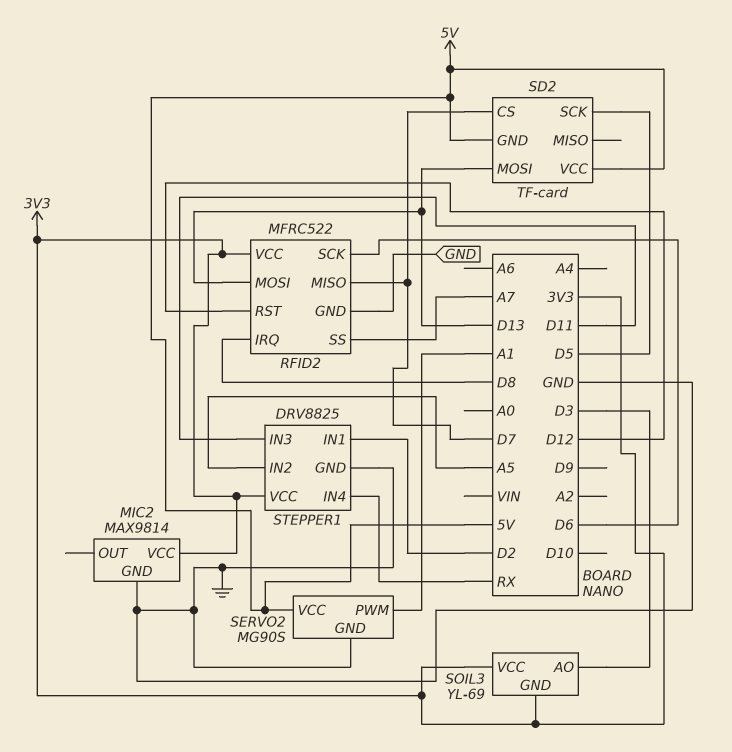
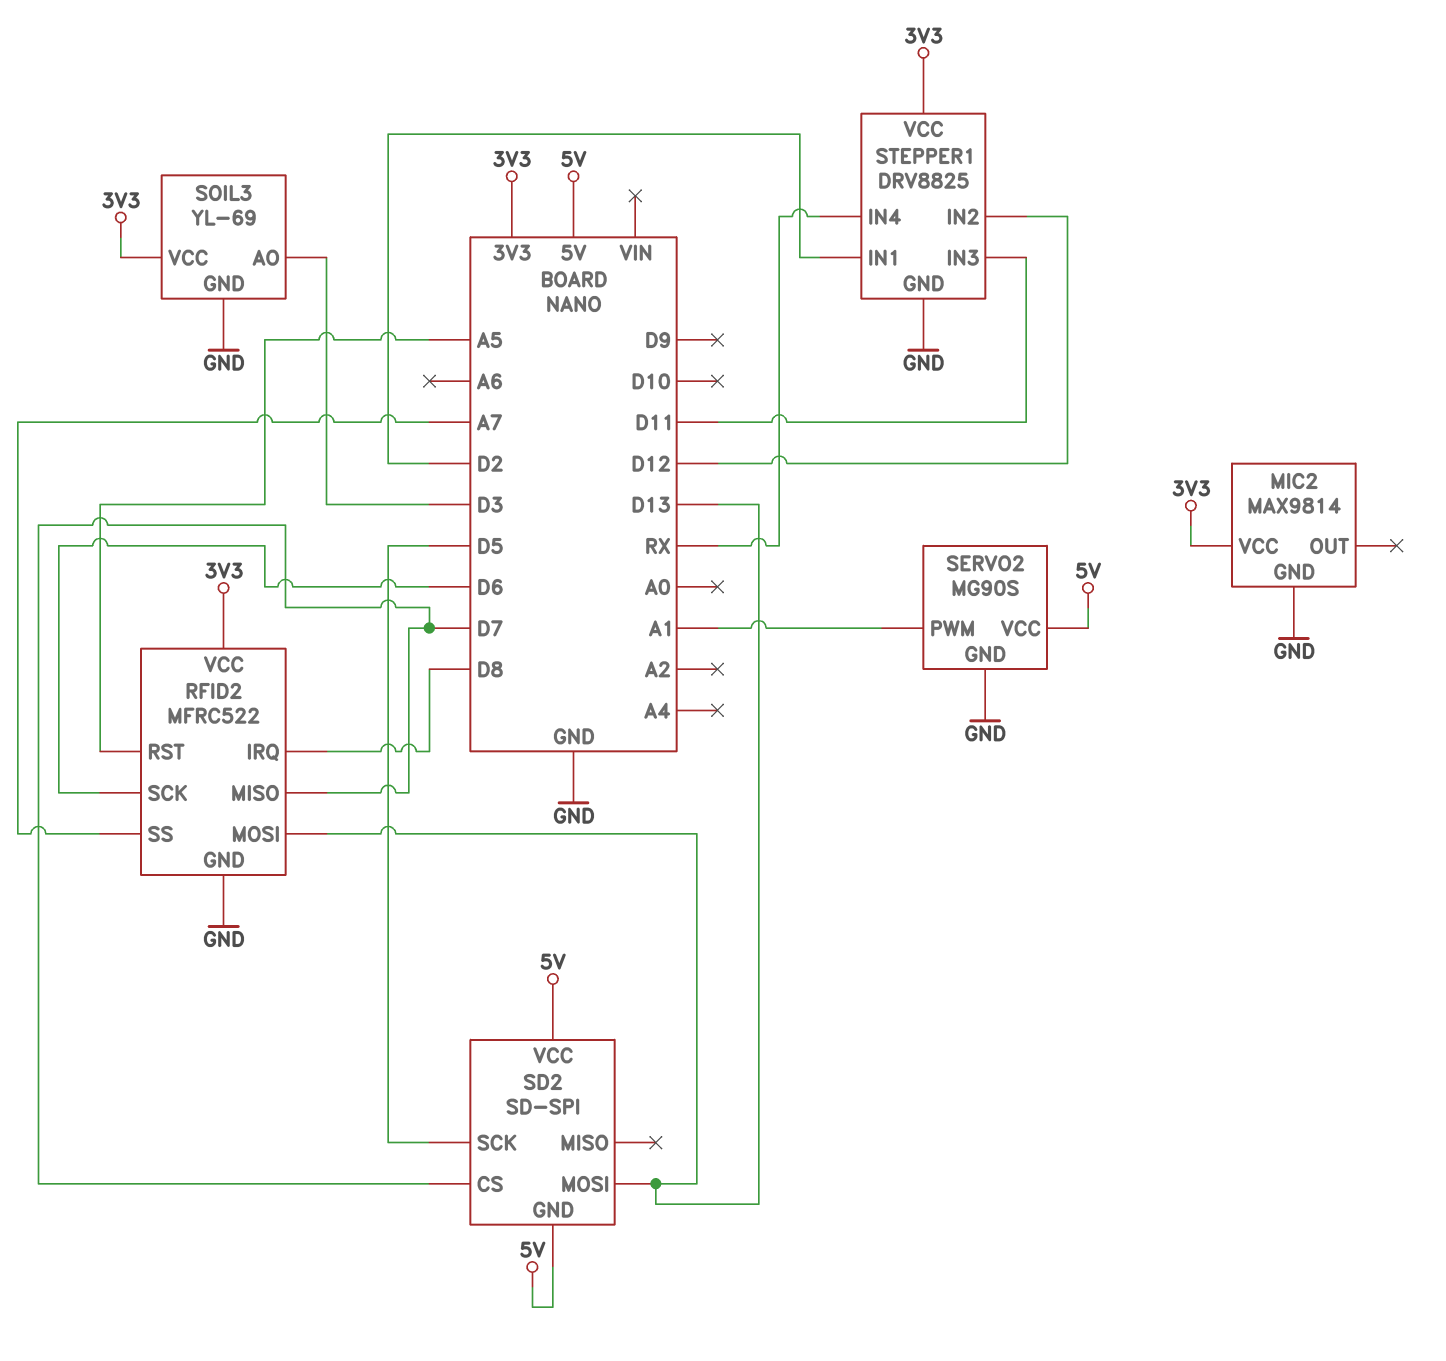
RFID2 pin RST: D12 -> A5
SD2: TF-card -> SD-SPI
SOIL3 pin GND: 3V3 -> GND
STEPPER1 pin IN2: A5 -> D12

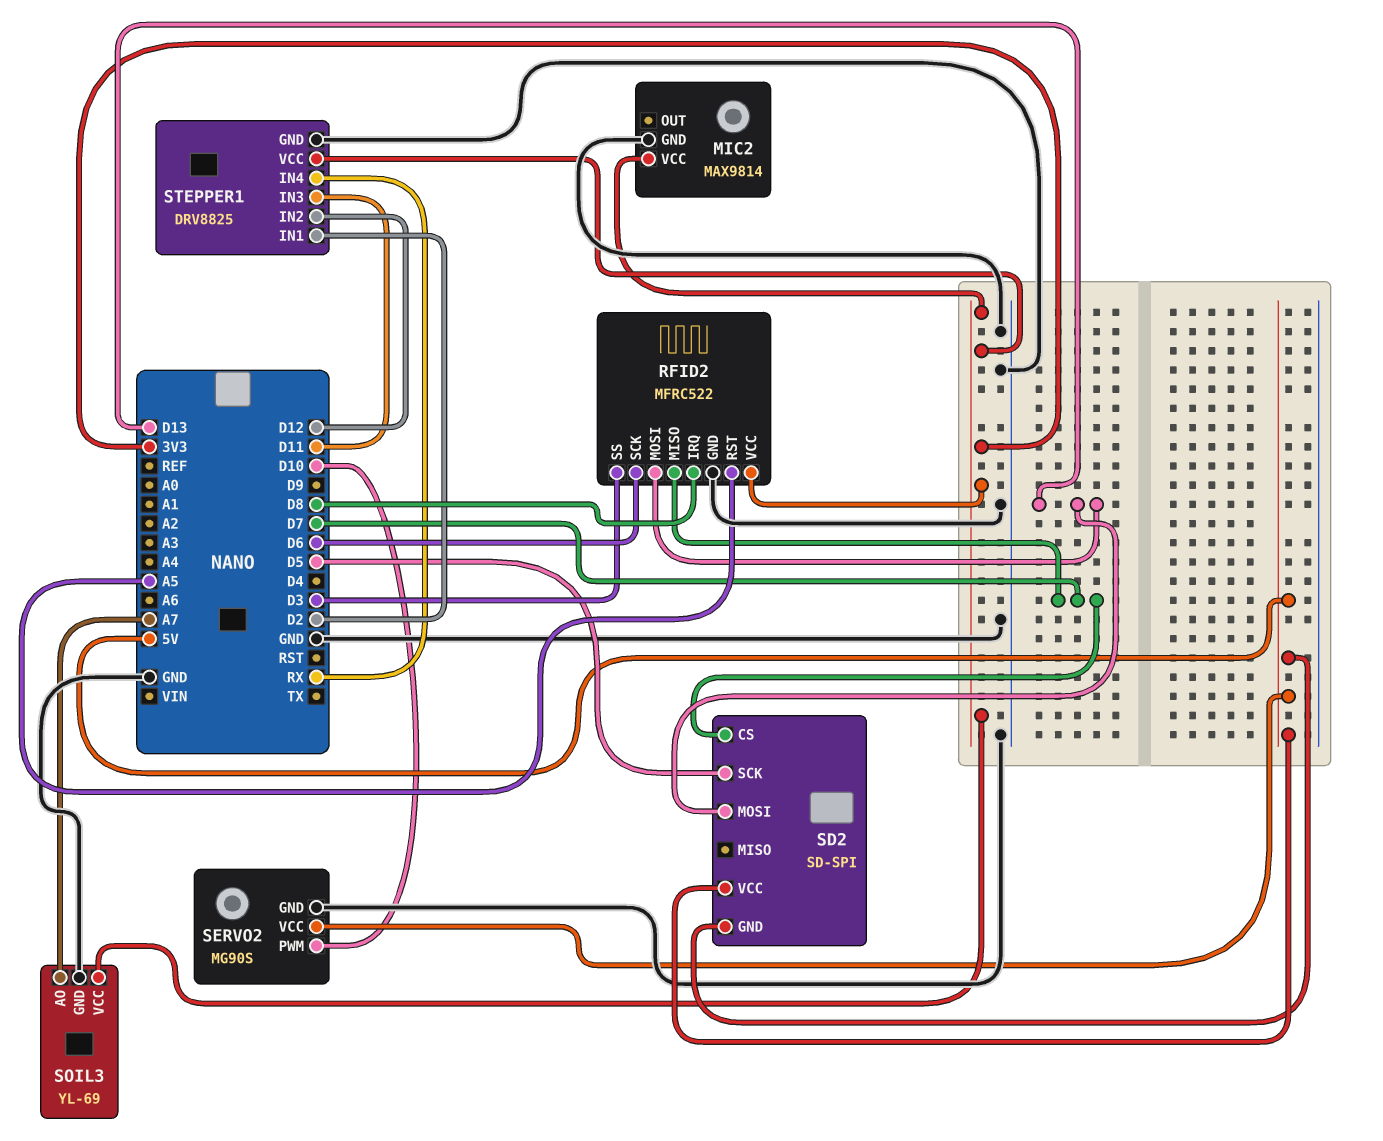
RFID2 pin SS: A7 -> D3
SERVO2 pin PWM: A1 -> D10
SOIL3 pin AO: D3 -> A7

